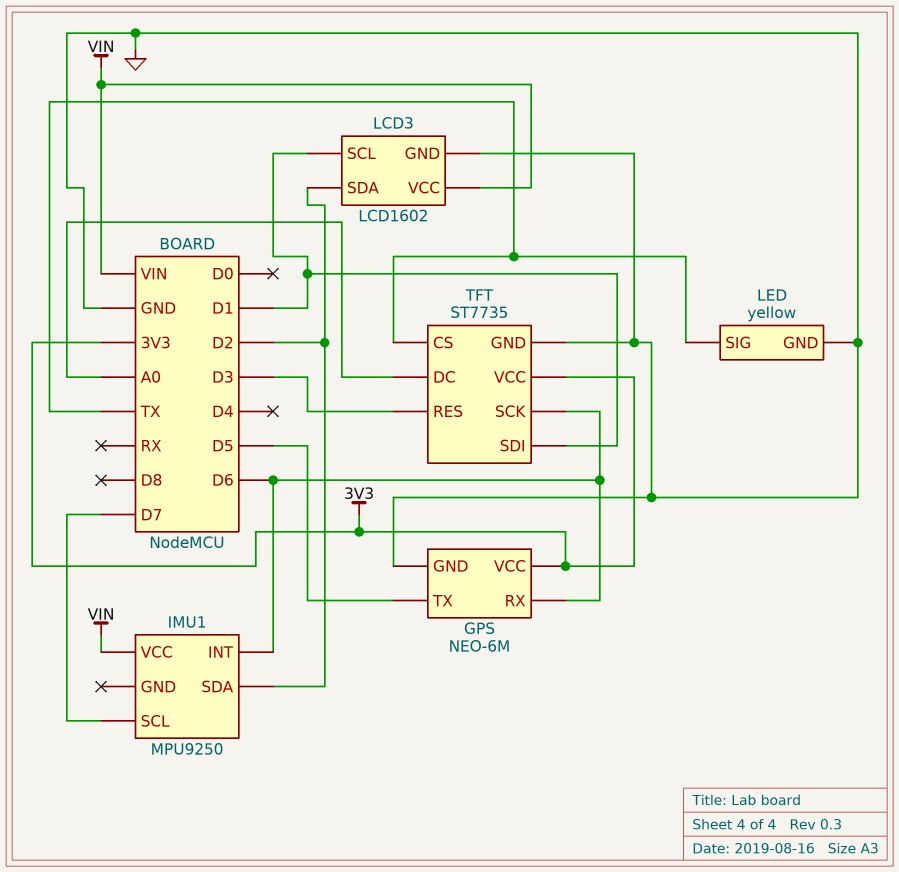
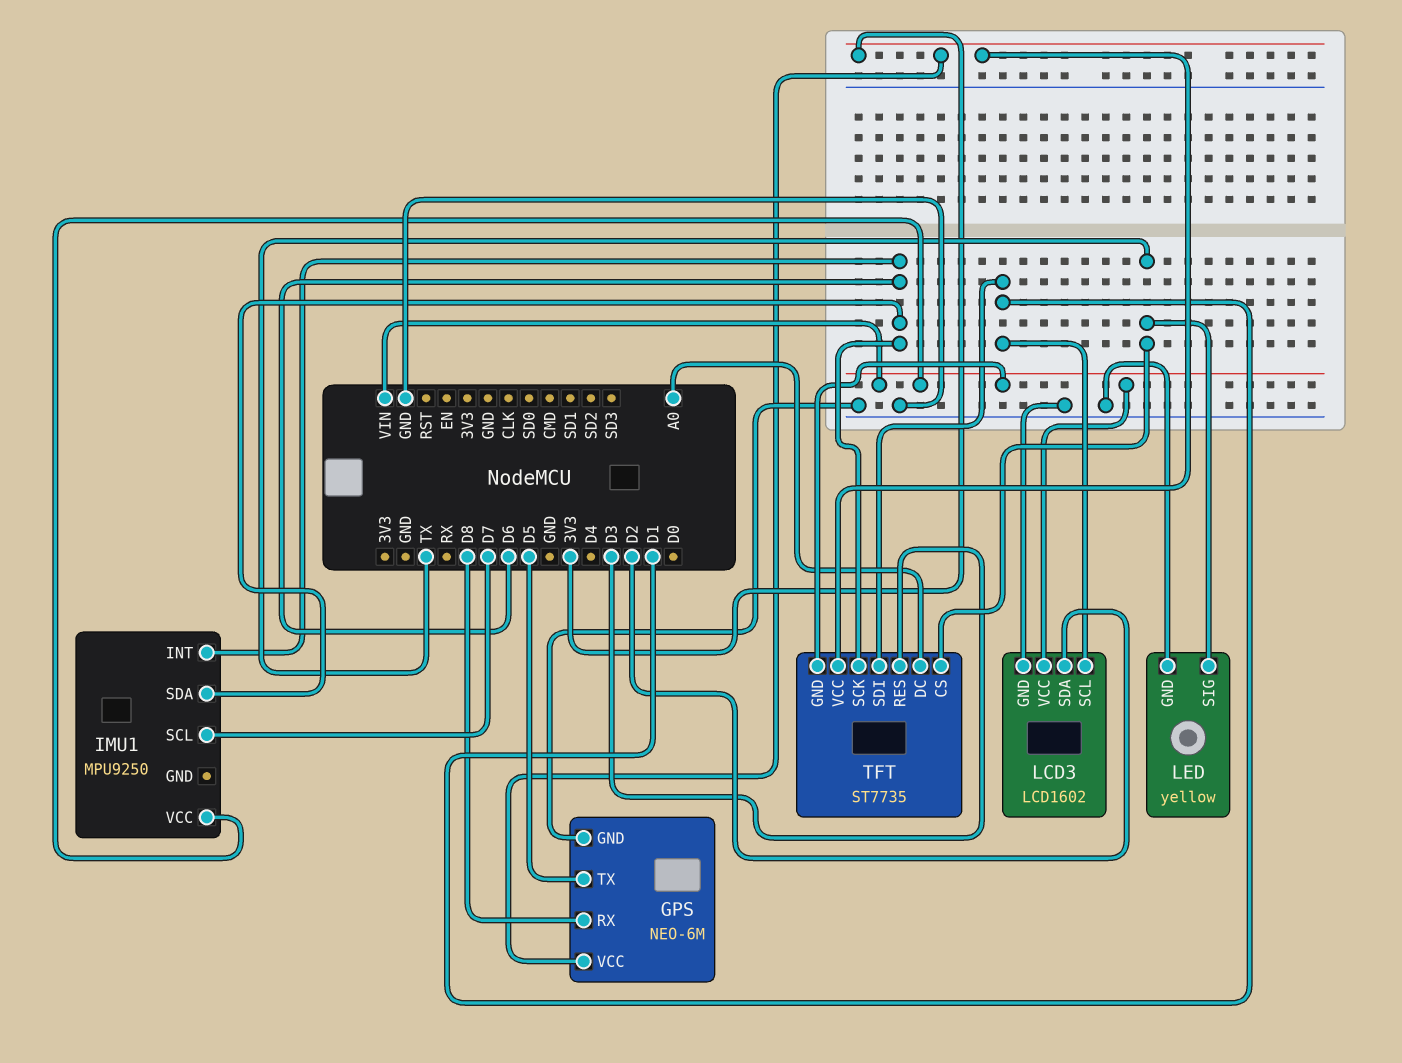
GPS pin RX: D6 -> D8
IMU1 pin SDA: D2 -> D6
TFT pin GND: GND -> VIN

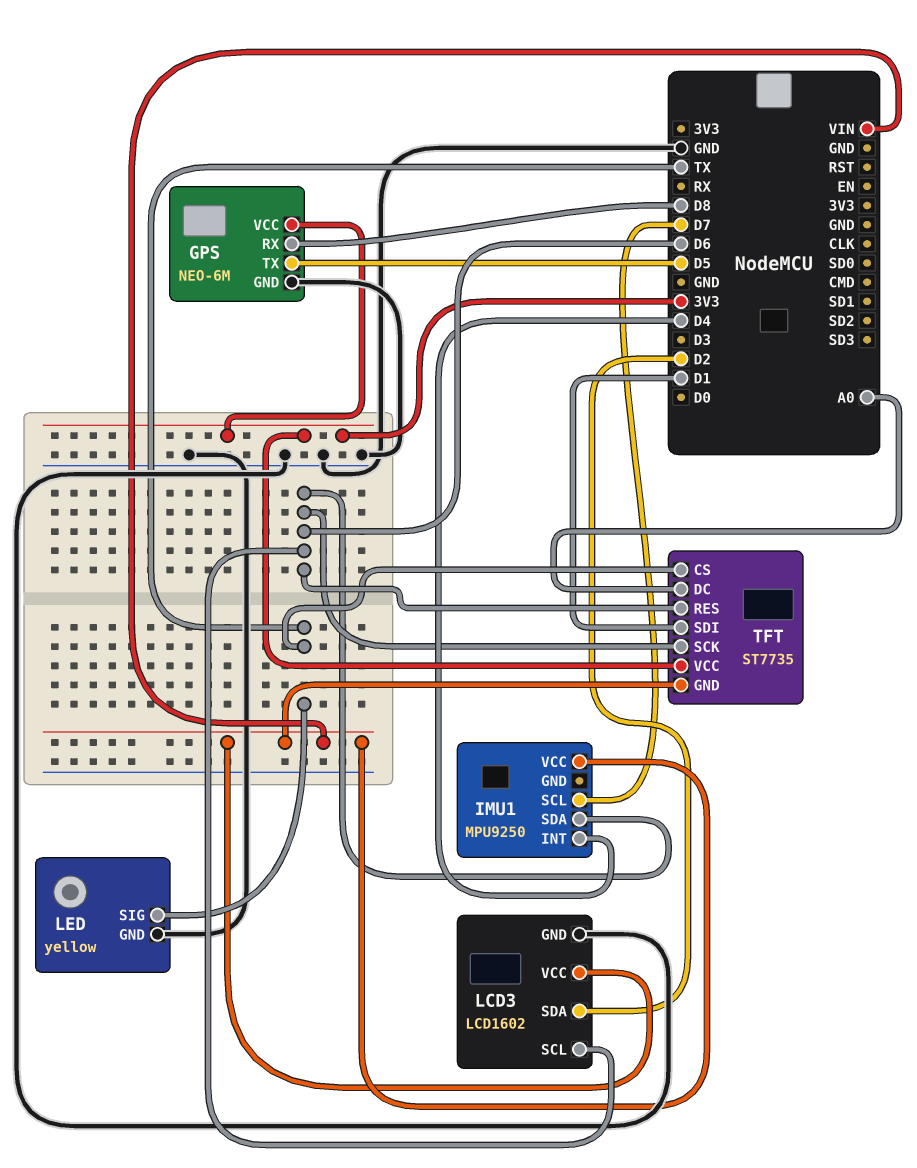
IMU1 pin INT: D6 -> D4
LCD3 pin SCL: D1 -> D6
TFT pin RES: D3 -> D6

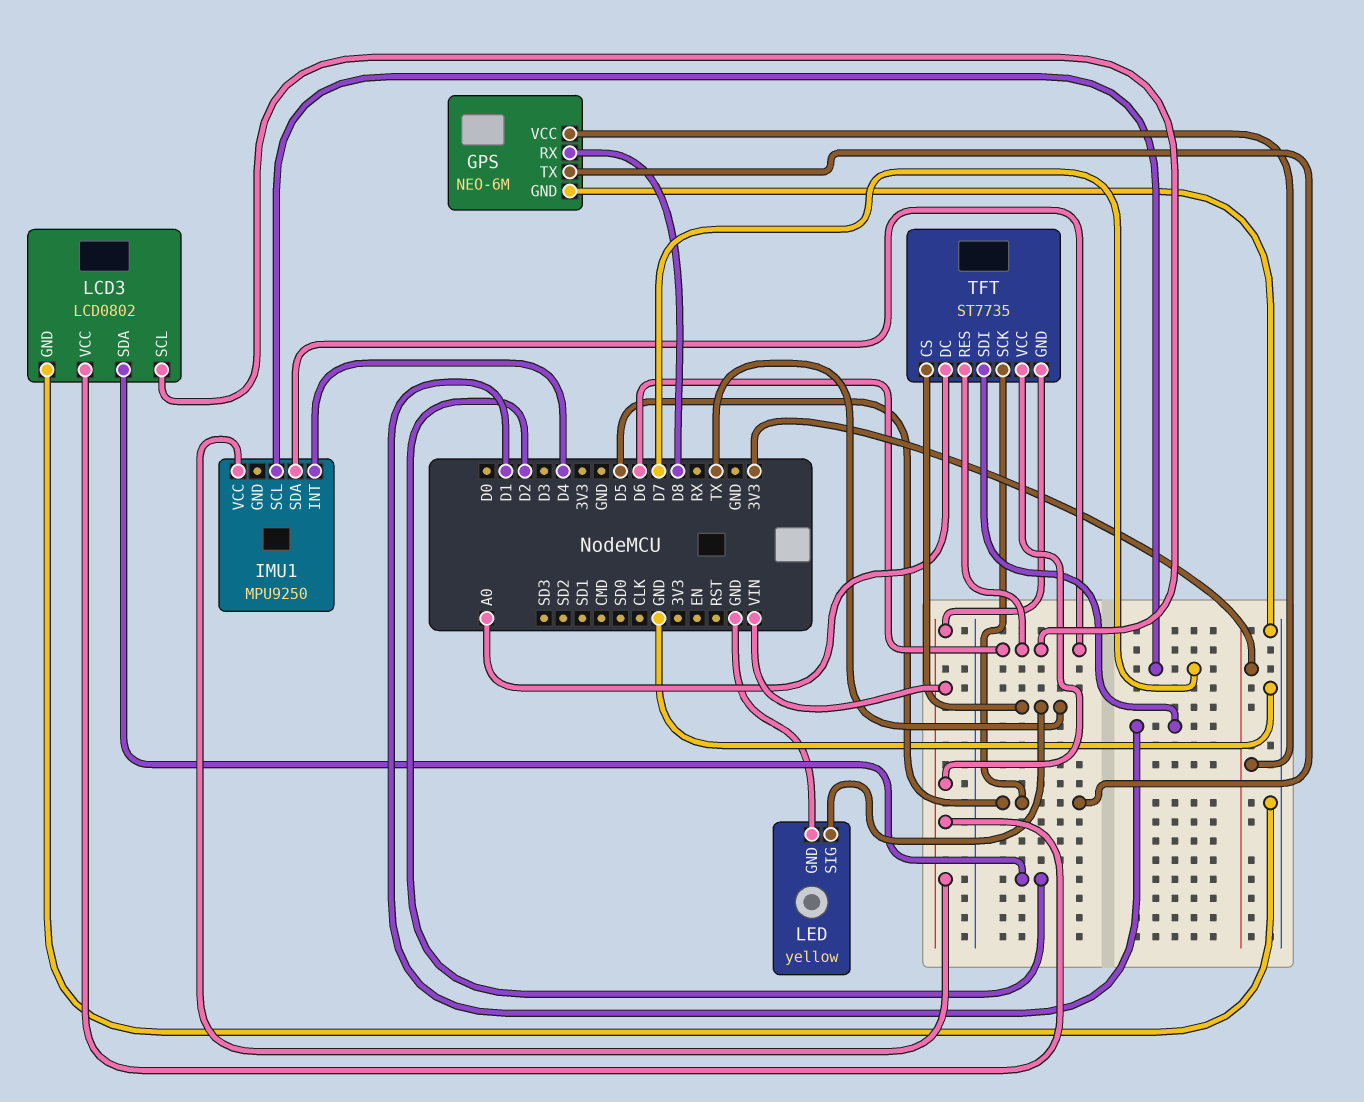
LCD3: LCD1602 -> LCD0802
TFT pin SCK: D6 -> D5
TFT pin VCC: 3V3 -> VIN

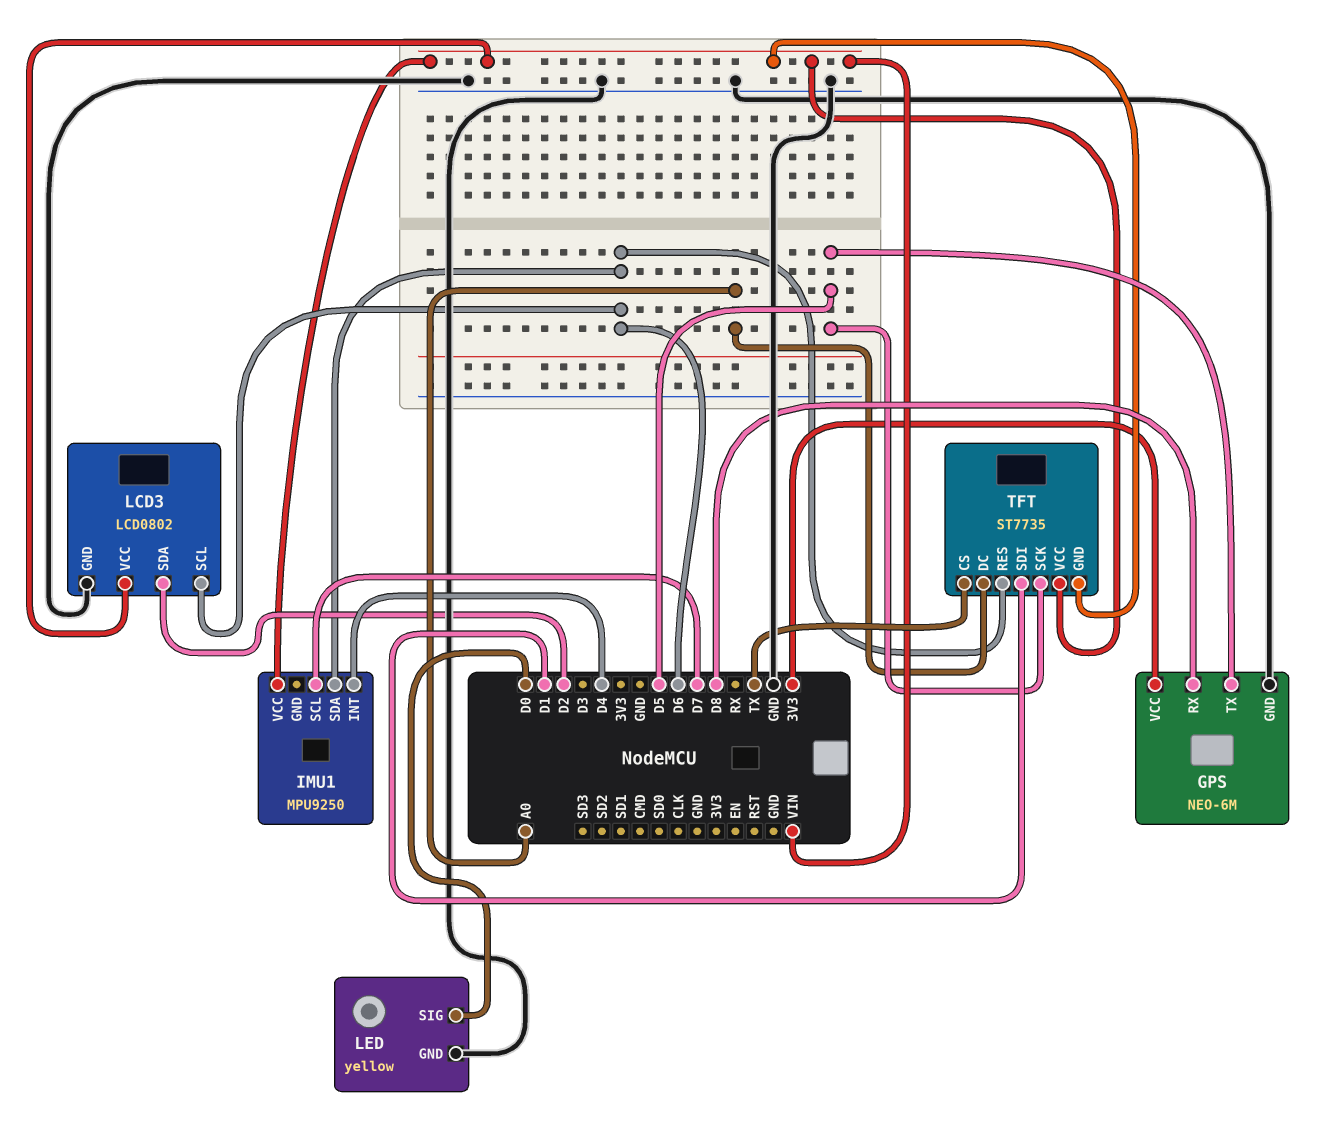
LED pin SIG: TX -> D0

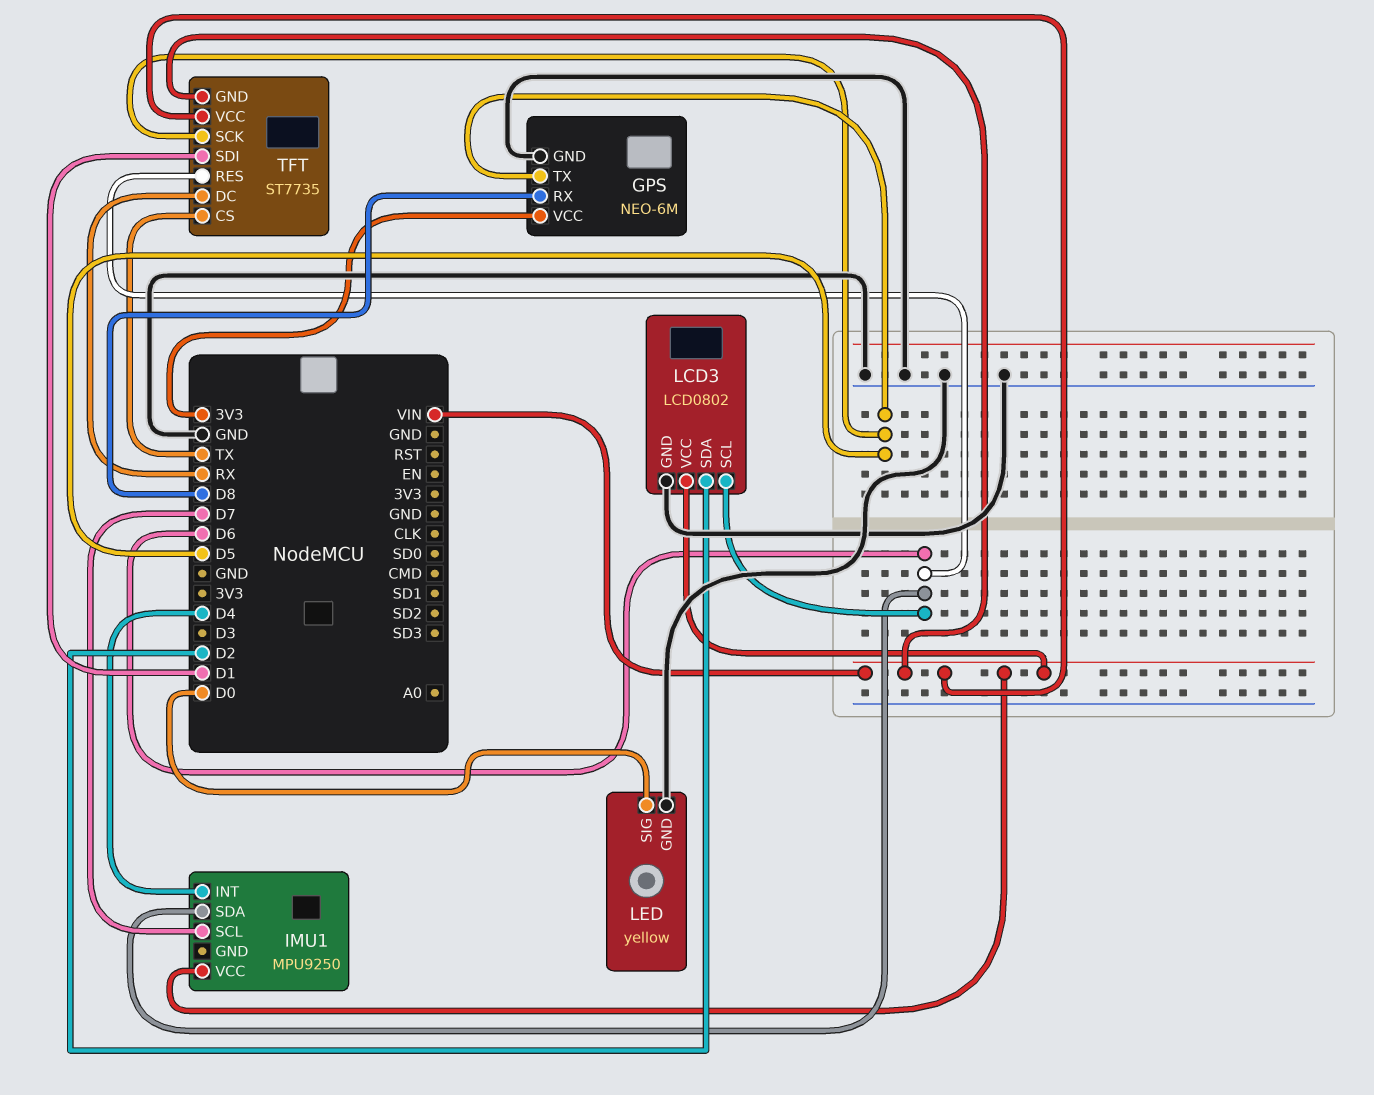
TFT pin DC: A0 -> RX

